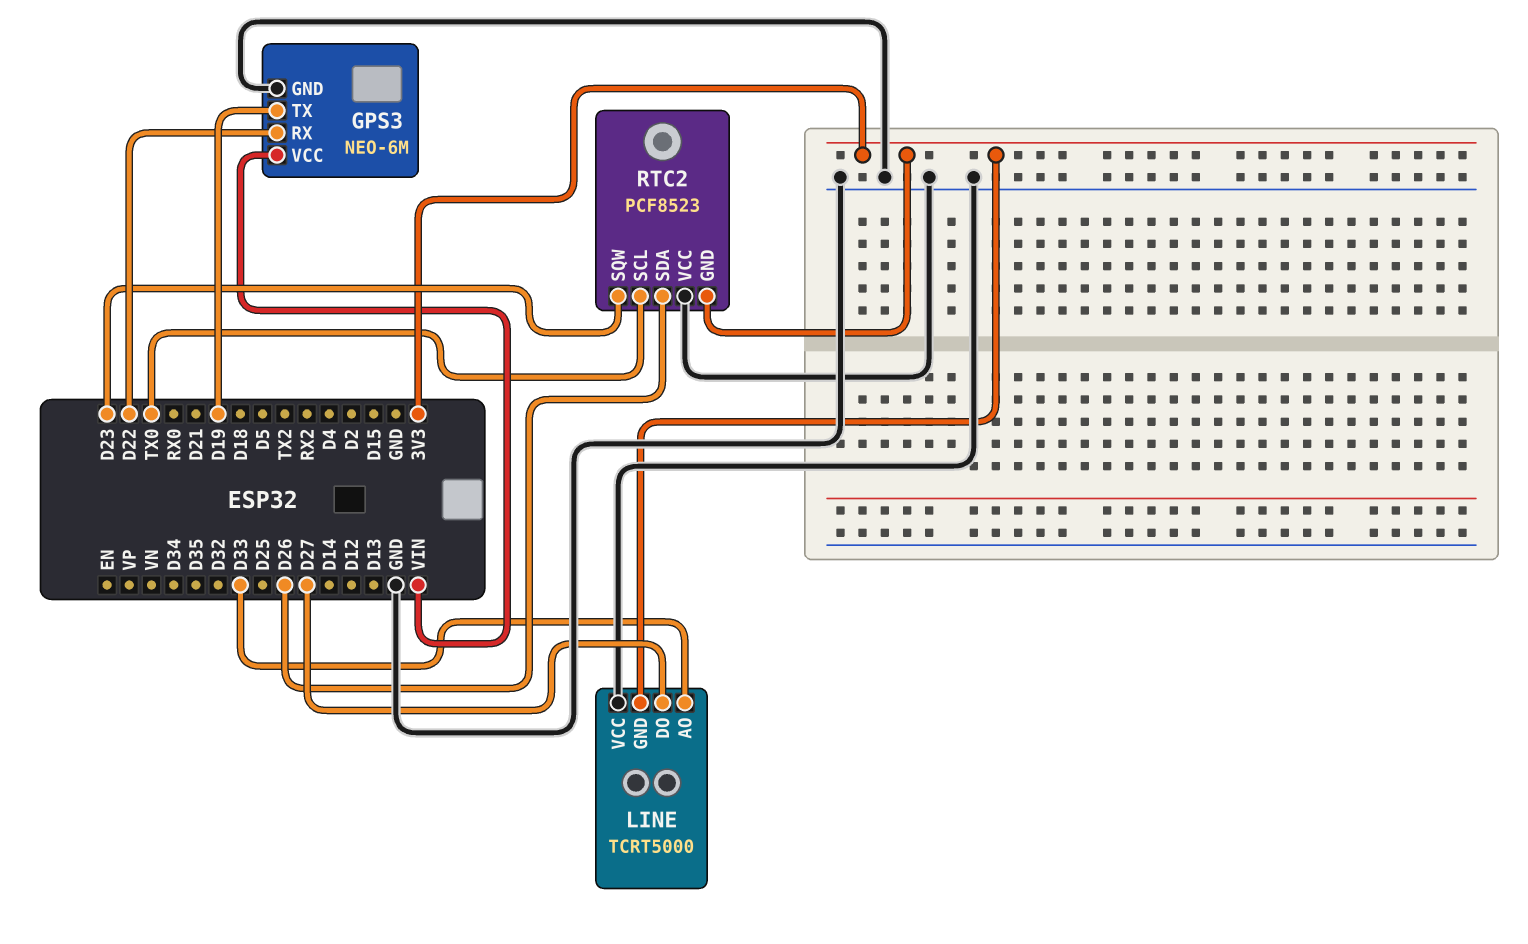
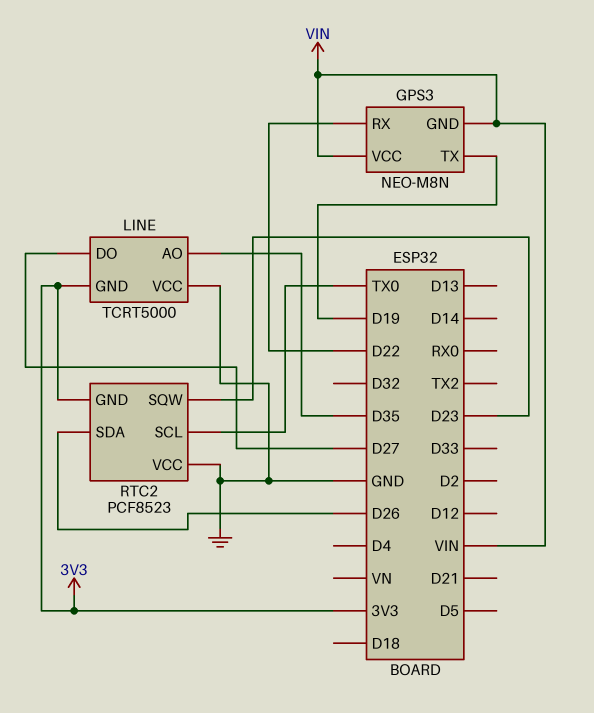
GPS3: NEO-6M -> NEO-M8N
GPS3 pin GND: GND -> VIN
LINE pin AO: D33 -> D35

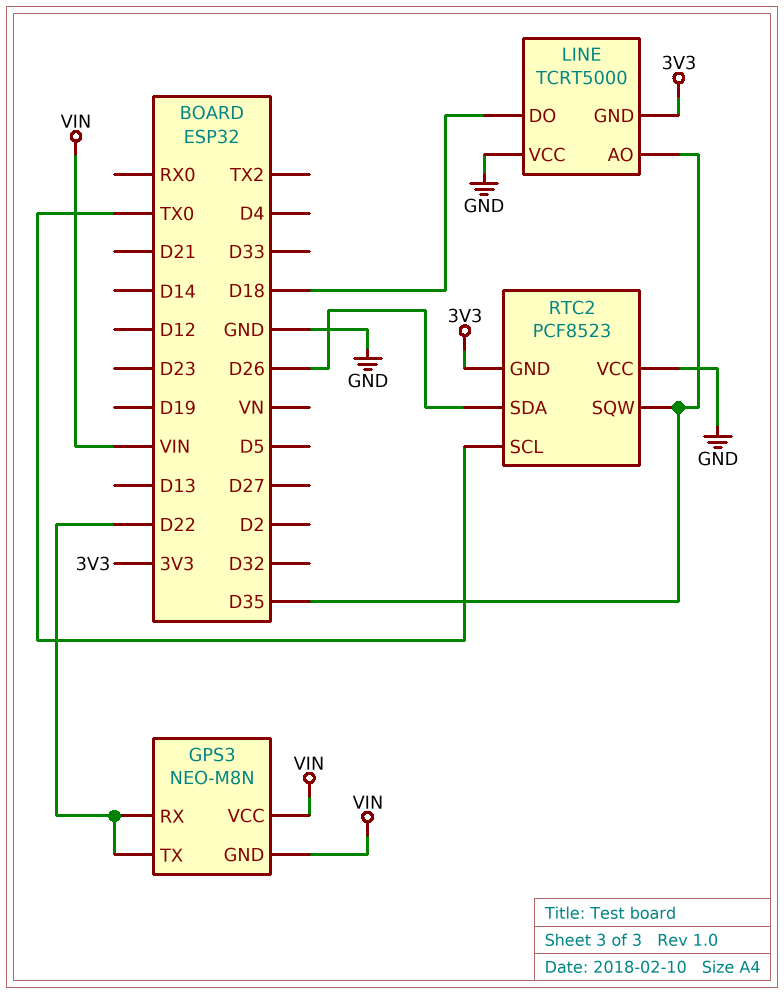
GPS3 pin TX: D19 -> D22
LINE pin DO: D27 -> D18
RTC2 pin SQW: D23 -> D35

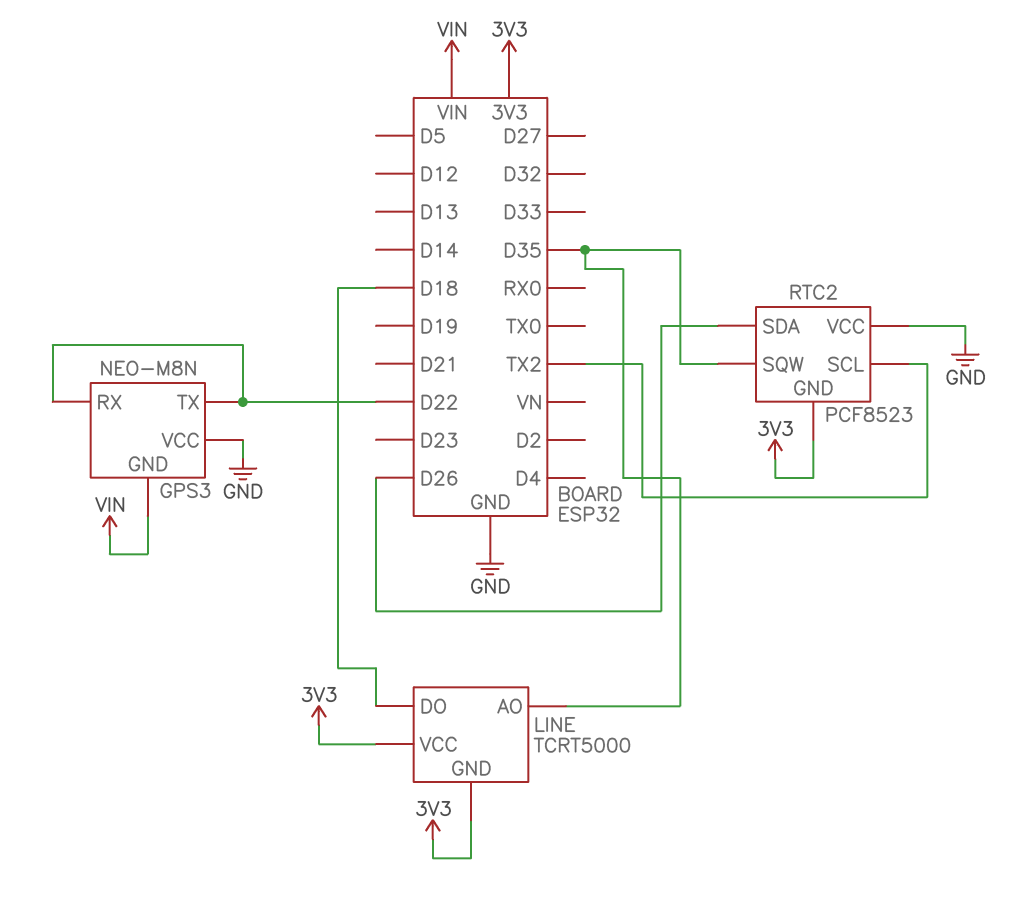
GPS3 pin VCC: VIN -> GND
LINE pin VCC: GND -> 3V3
RTC2 pin SCL: TX0 -> TX2

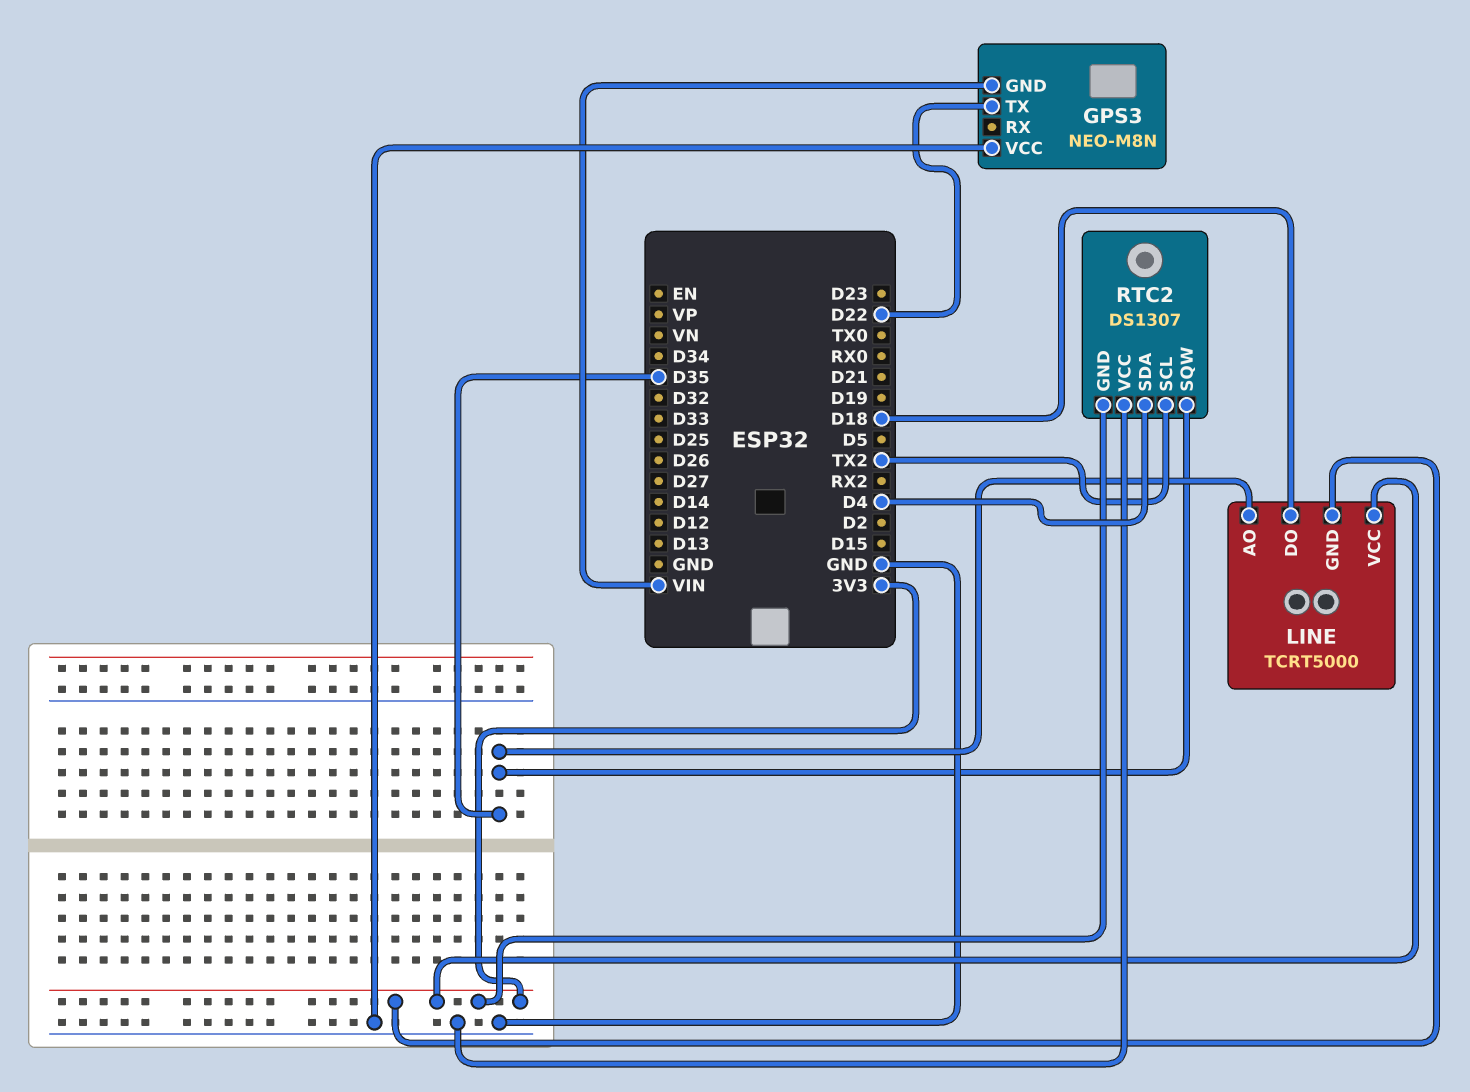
GPS3 pin RX: D22 -> none
RTC2: PCF8523 -> DS1307
RTC2 pin SDA: D26 -> D4

